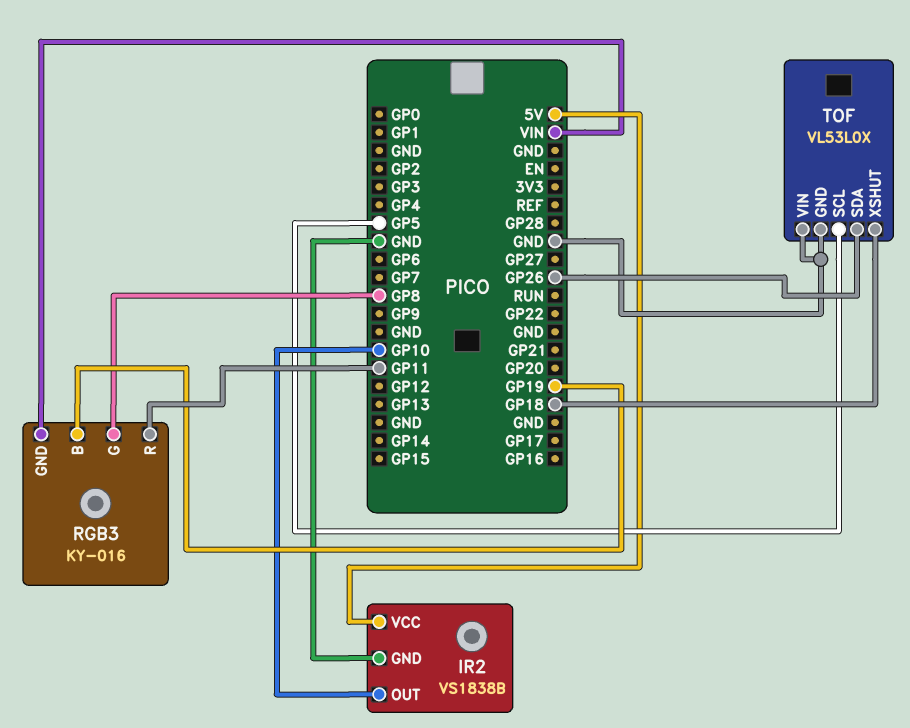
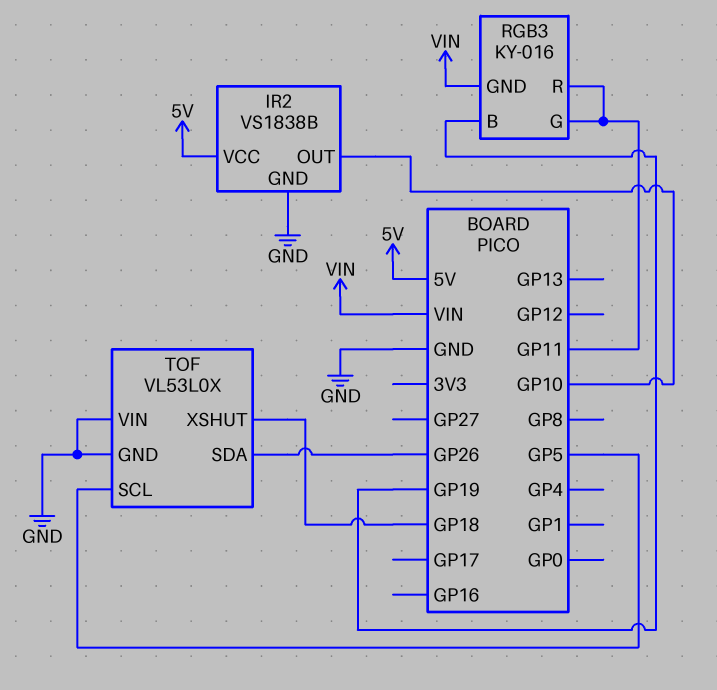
RGB3 pin G: GP8 -> GP11

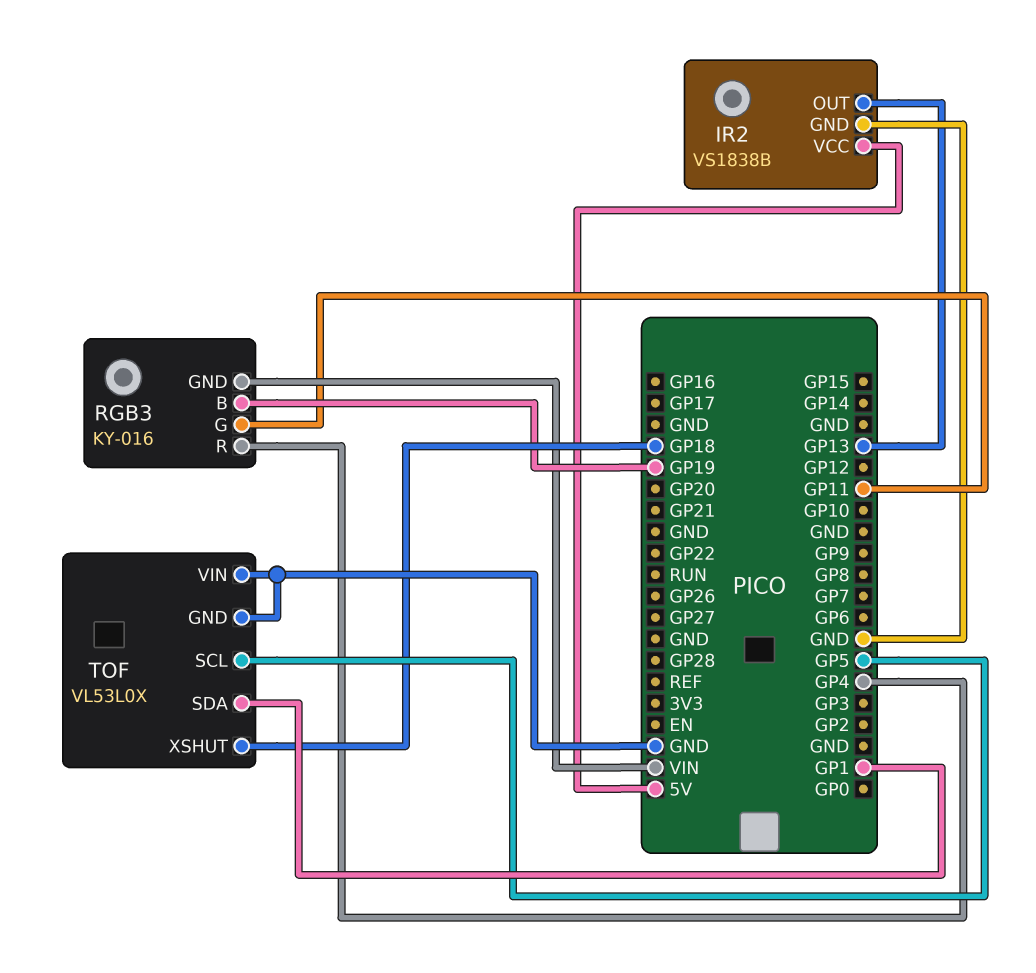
IR2 pin OUT: GP10 -> GP13
RGB3 pin R: GP11 -> GP4
TOF pin SDA: GP26 -> GP1

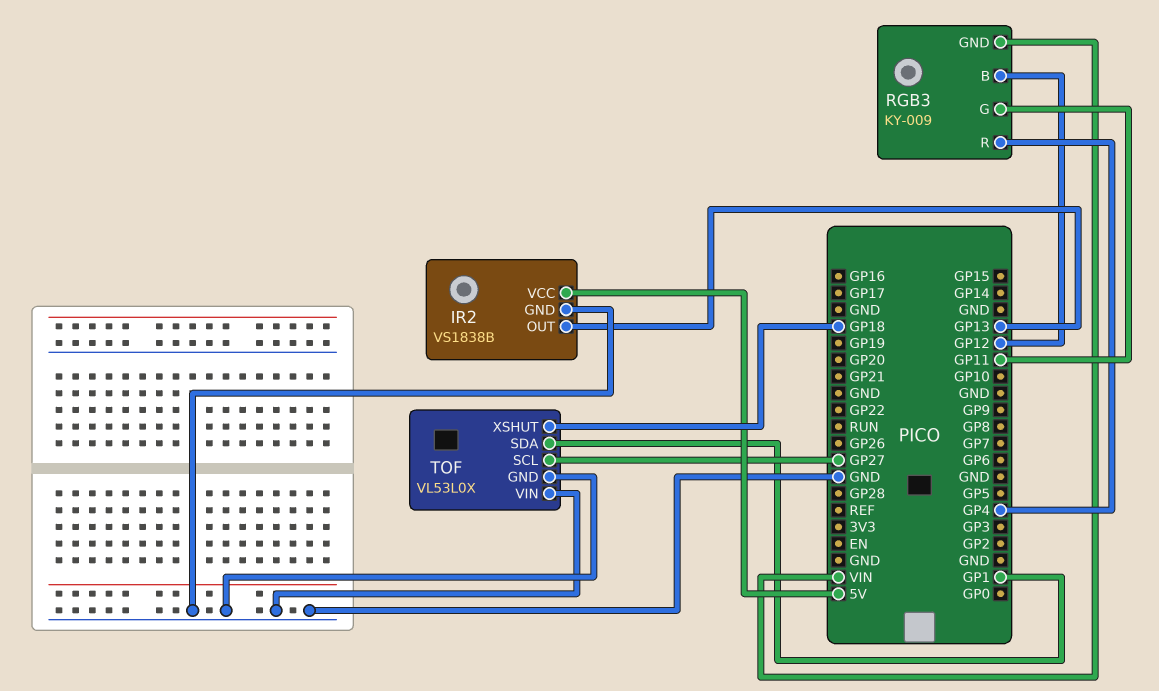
RGB3: KY-016 -> KY-009
RGB3 pin B: GP19 -> GP12
TOF pin SCL: GP5 -> GP27

